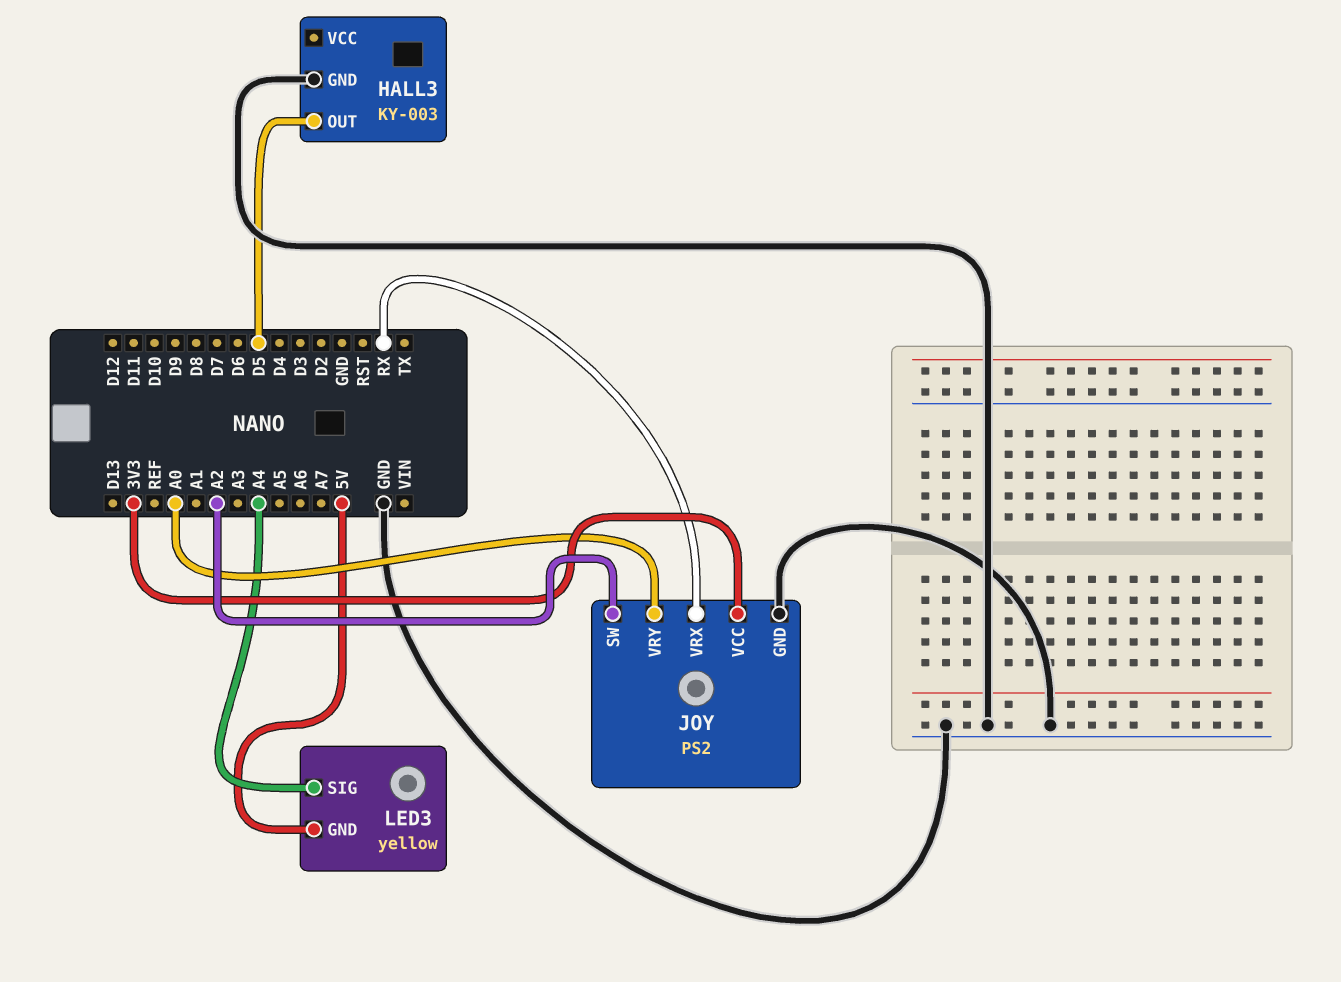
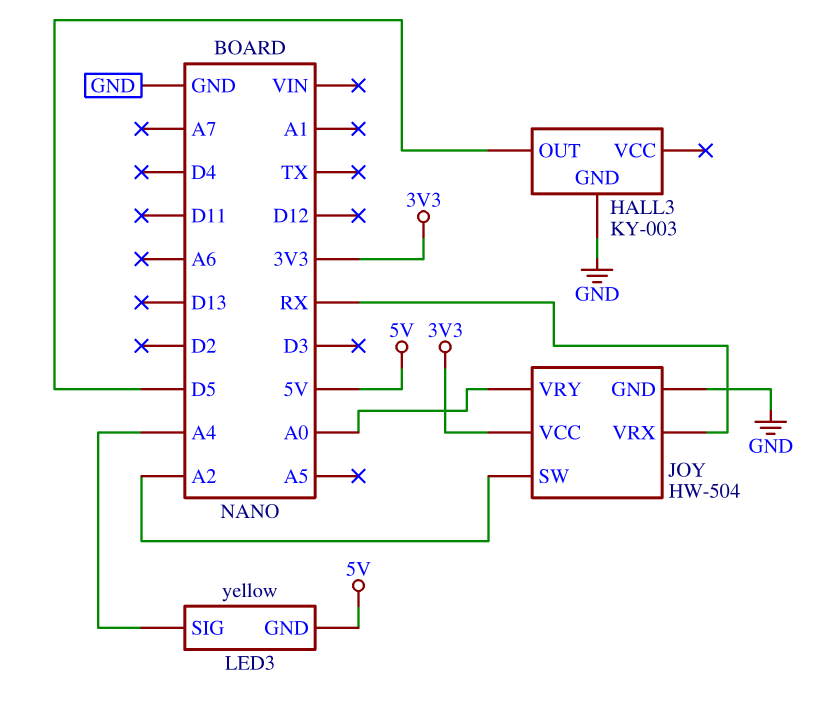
JOY: PS2 -> HW-504

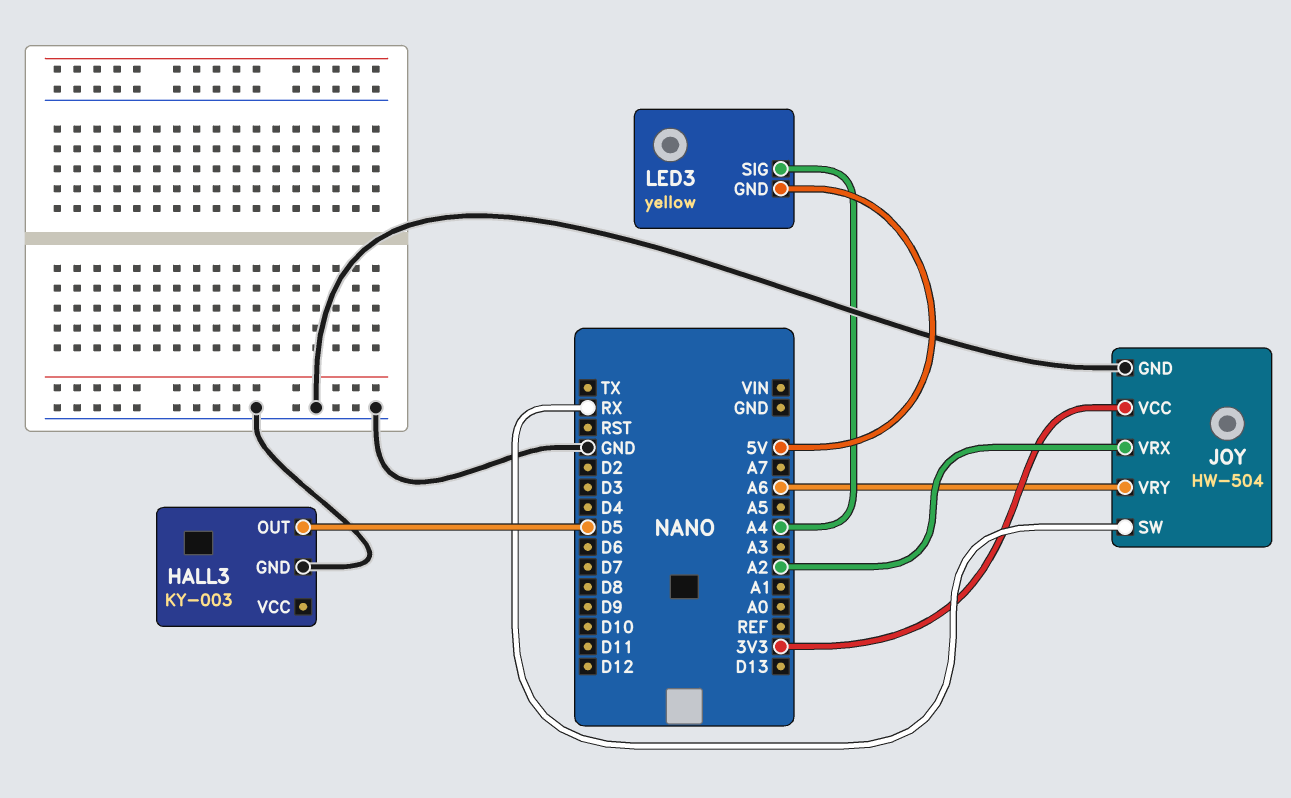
JOY pin SW: A2 -> RX
JOY pin VRX: RX -> A2
JOY pin VRY: A0 -> A6

